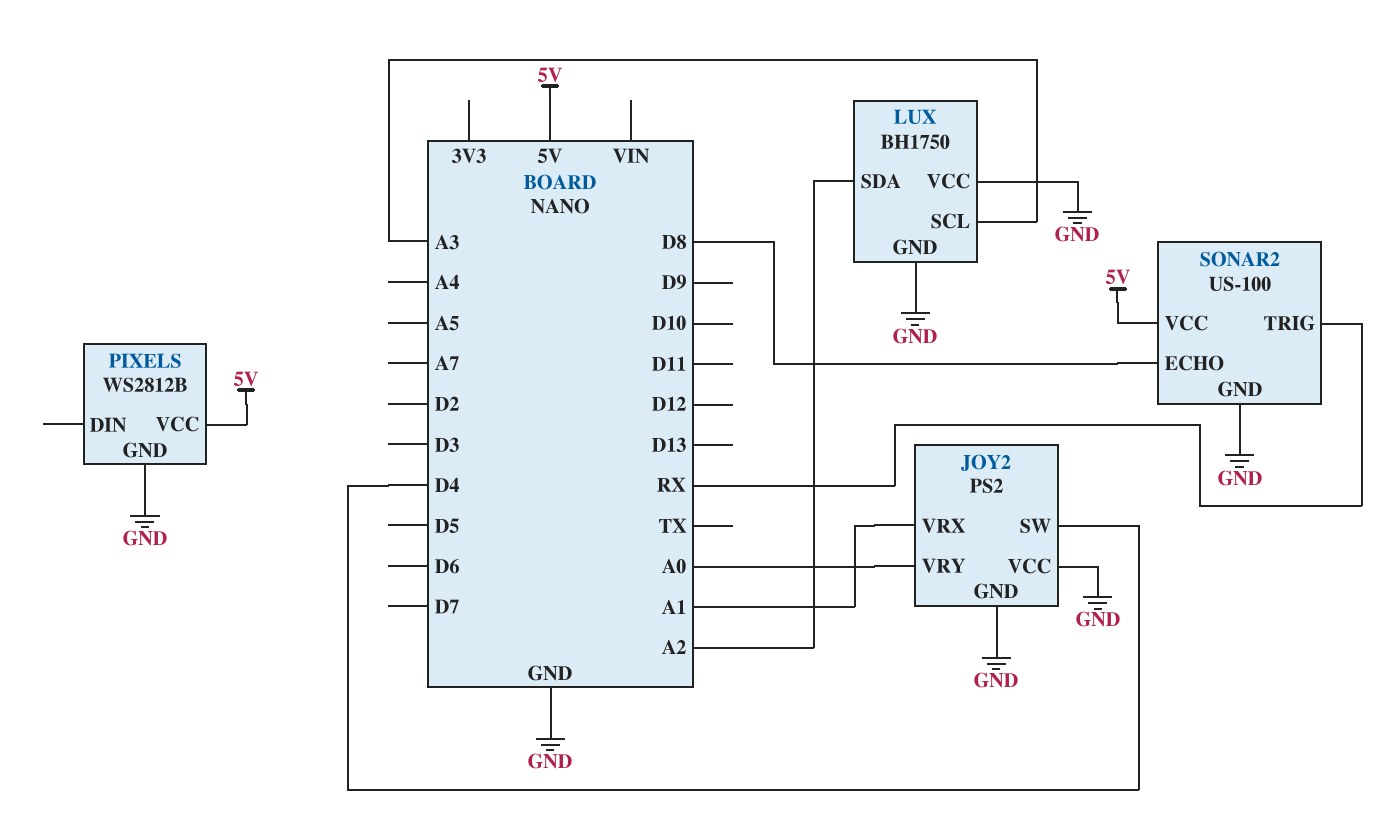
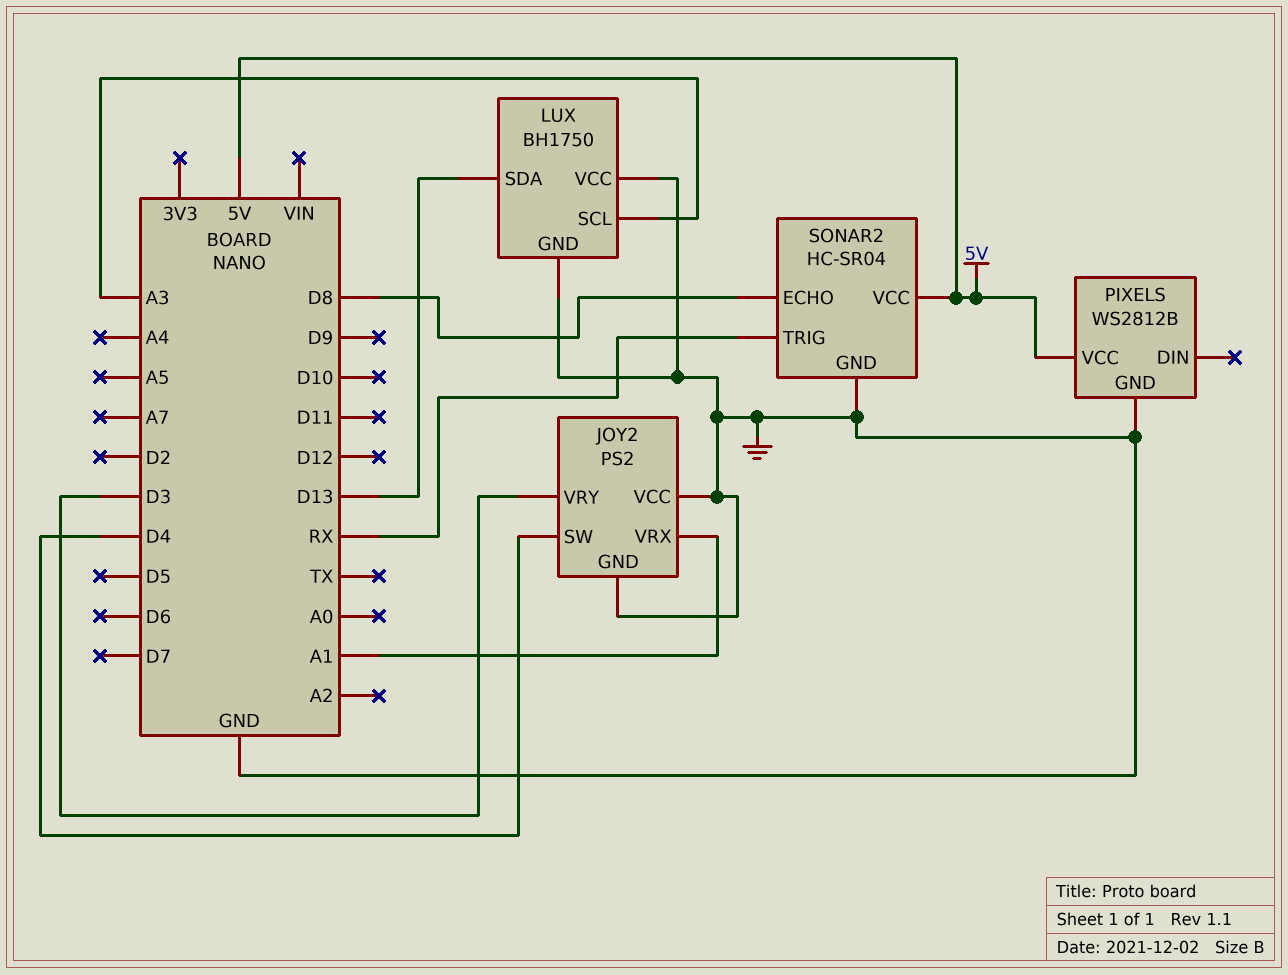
JOY2 pin VRY: A0 -> D3
LUX pin SDA: A2 -> D13
SONAR2: US-100 -> HC-SR04

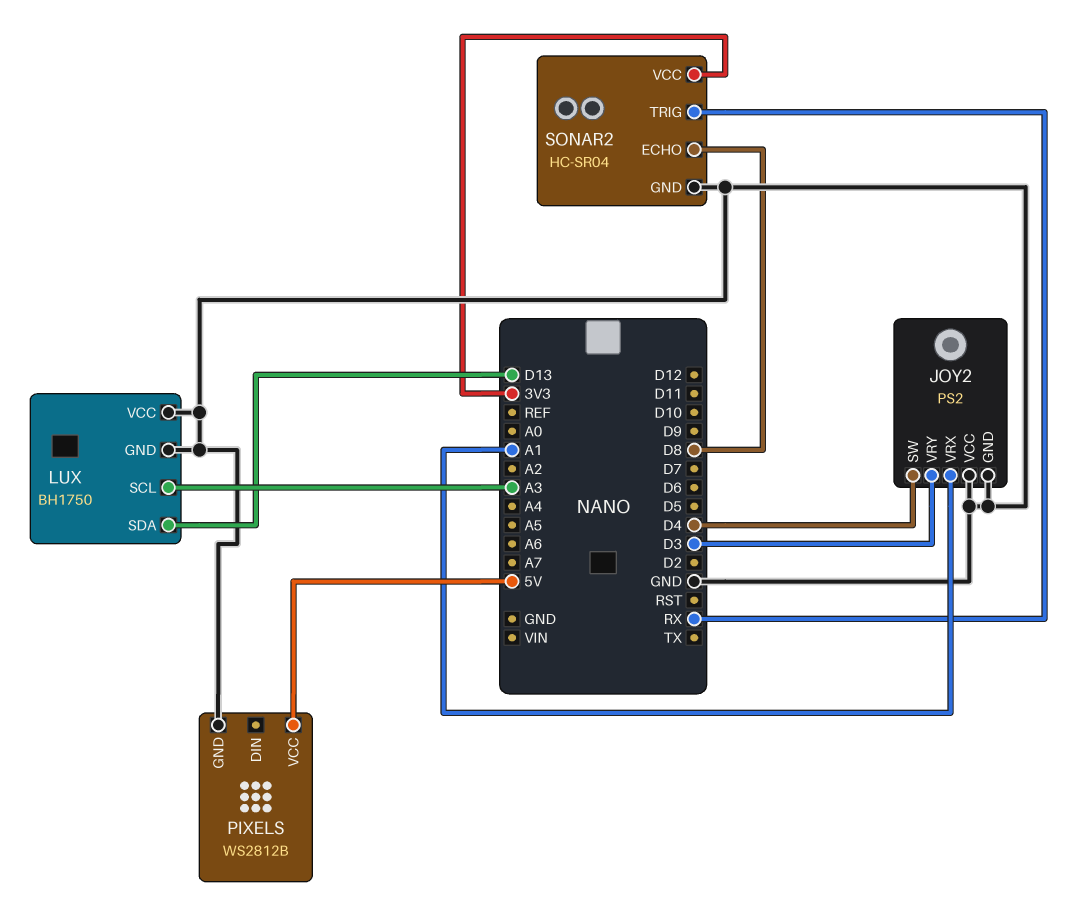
SONAR2 pin VCC: 5V -> 3V3

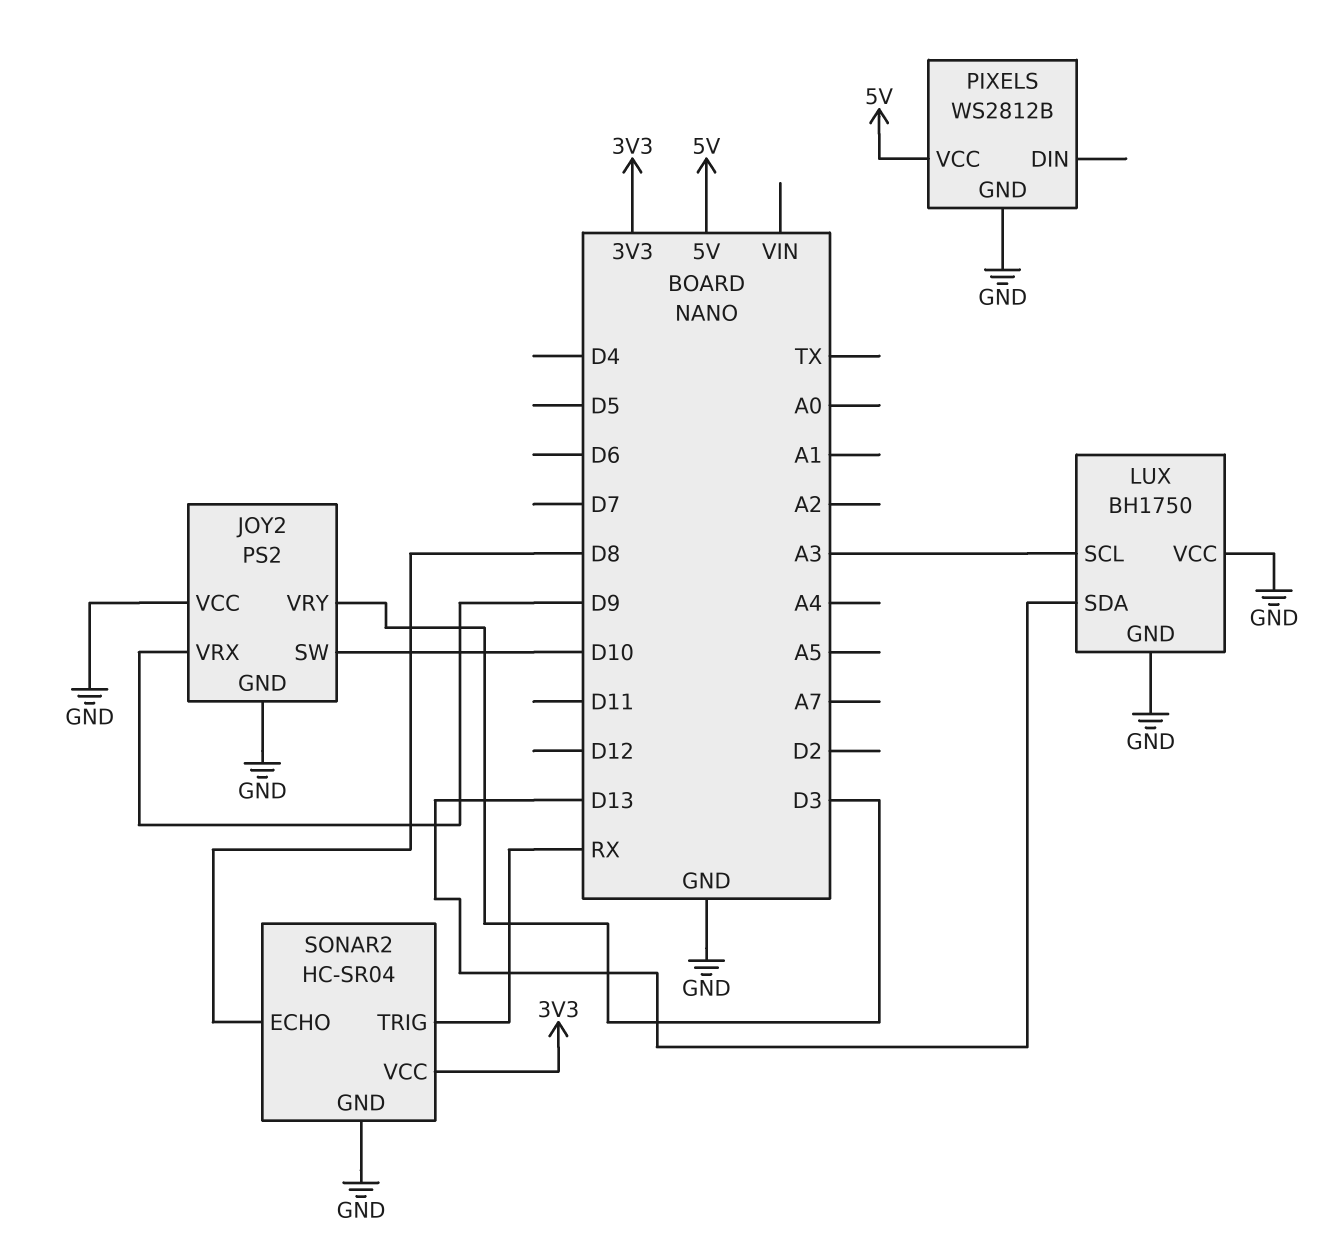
JOY2 pin SW: D4 -> D10
JOY2 pin VRX: A1 -> D9

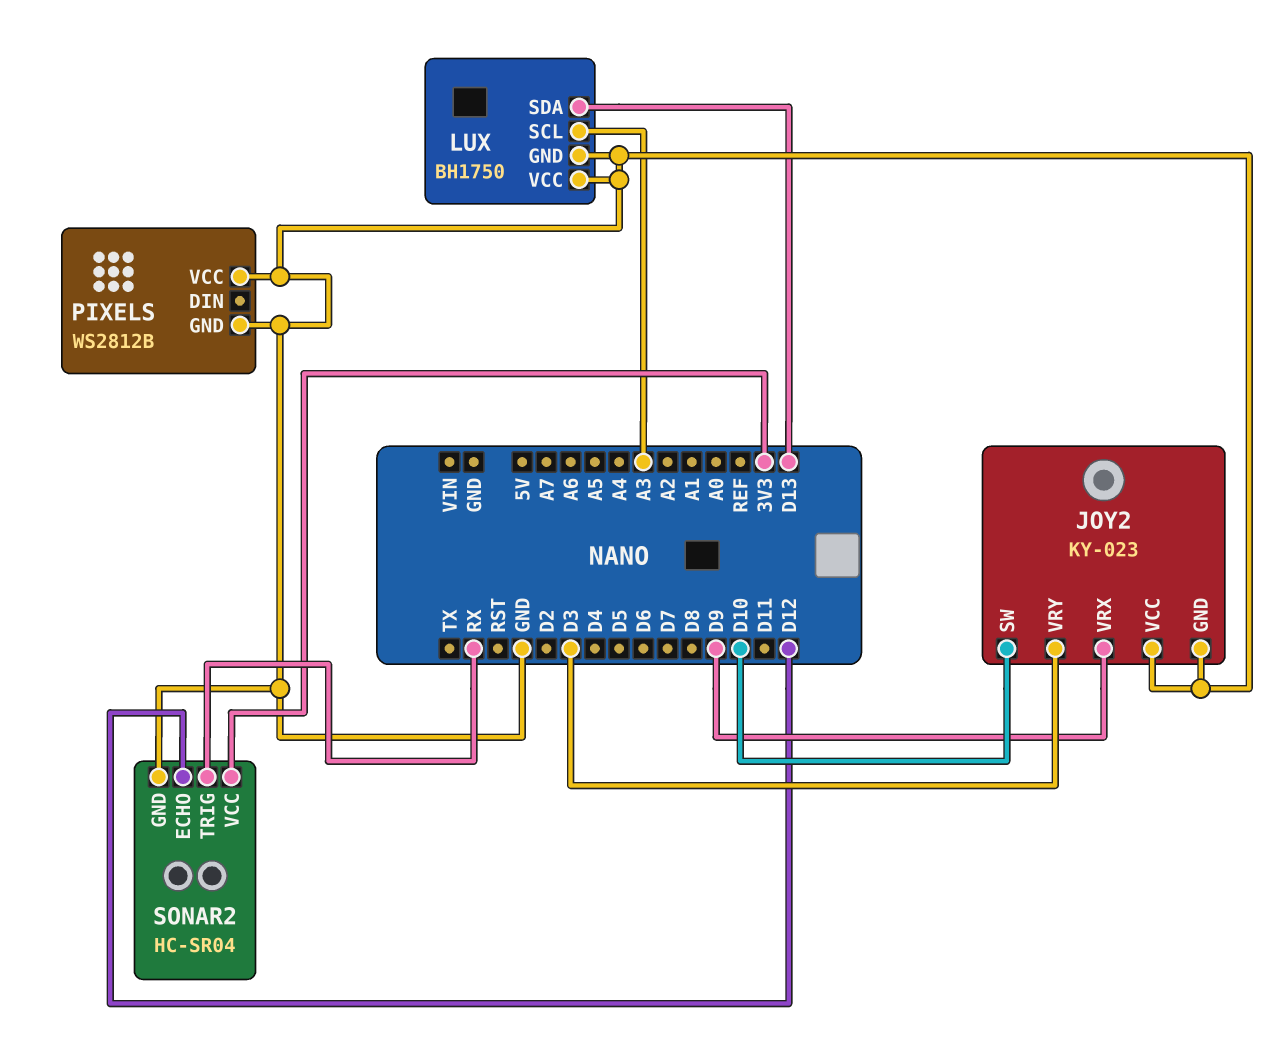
JOY2: PS2 -> KY-023
PIXELS pin VCC: 5V -> GND
SONAR2 pin ECHO: D8 -> D12

